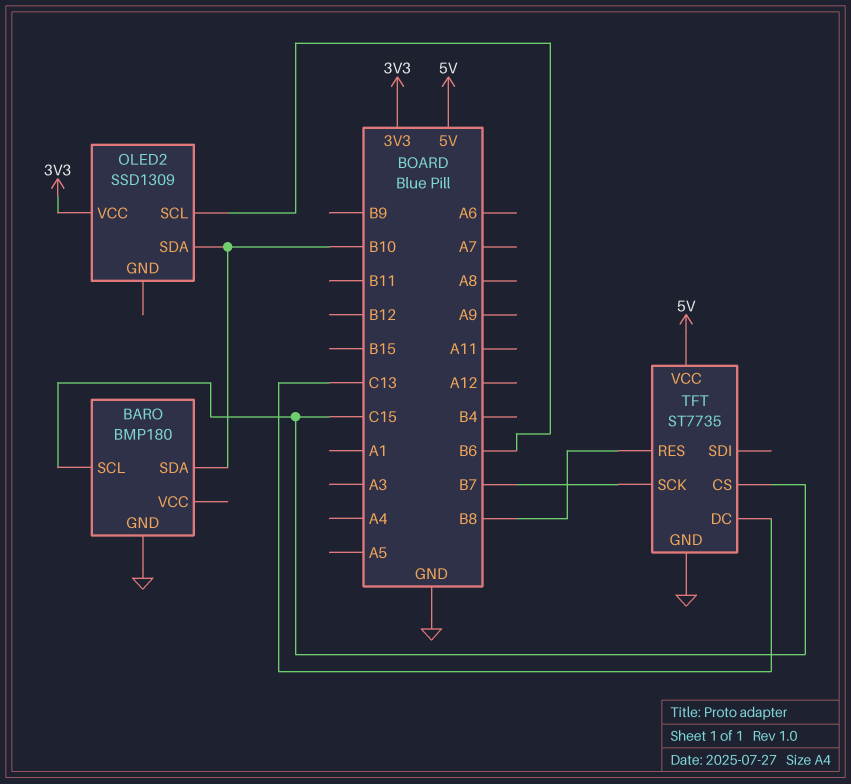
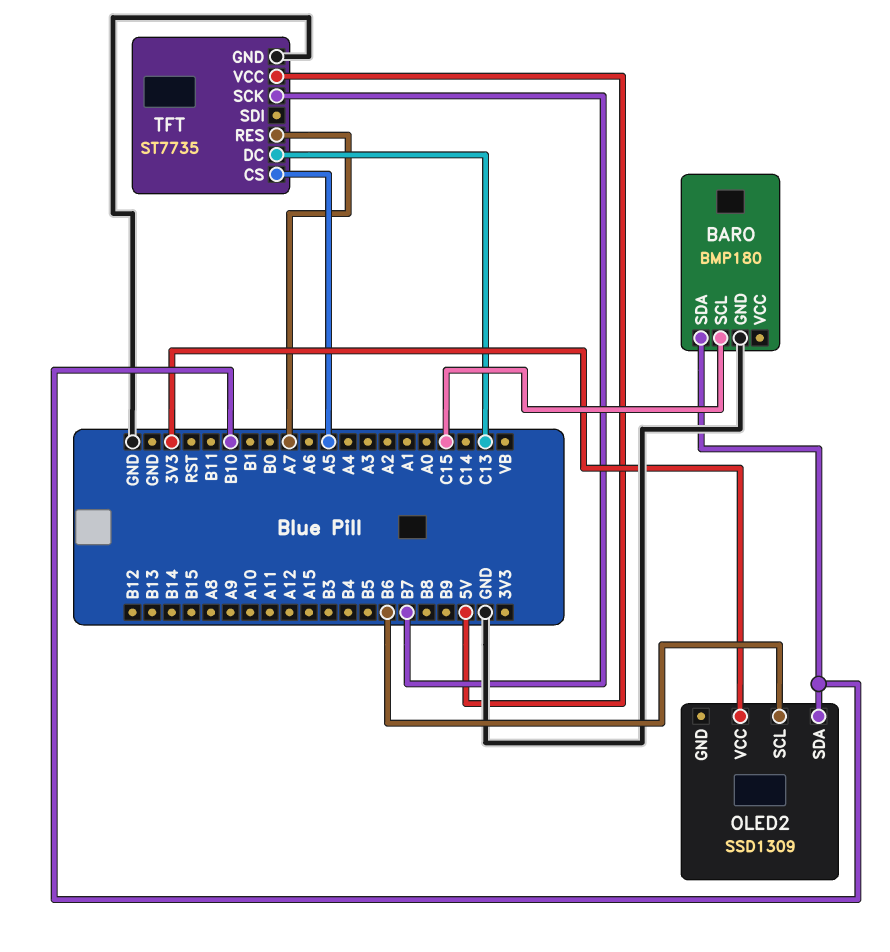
TFT pin CS: C15 -> A5
TFT pin RES: B8 -> A7

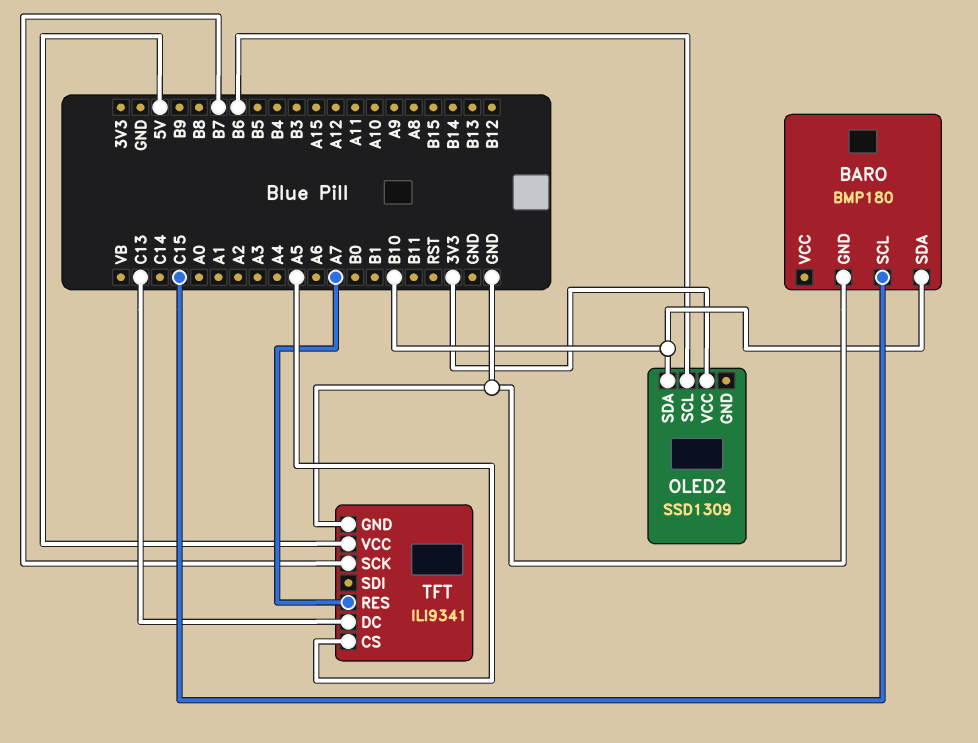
TFT: ST7735 -> ILI9341

